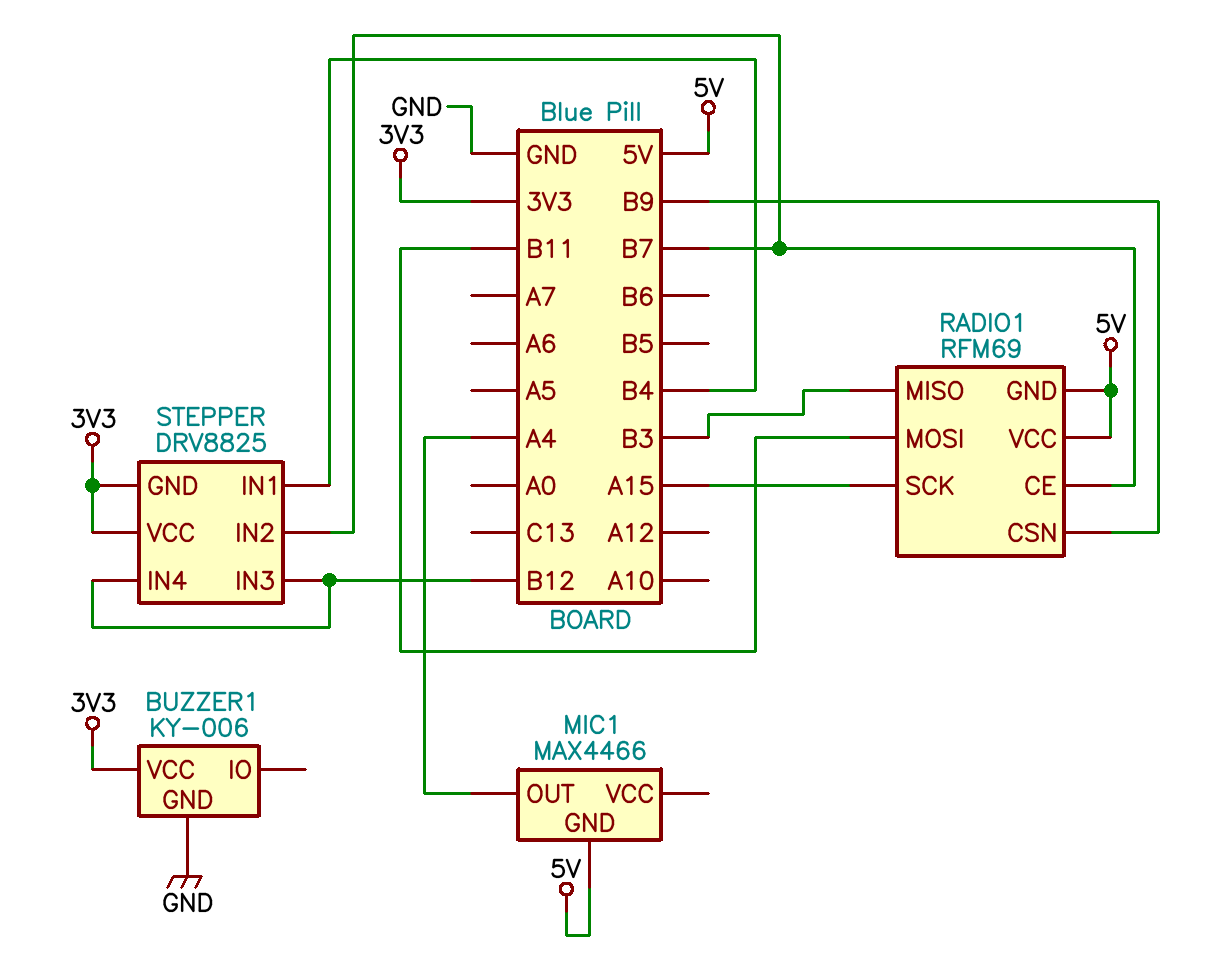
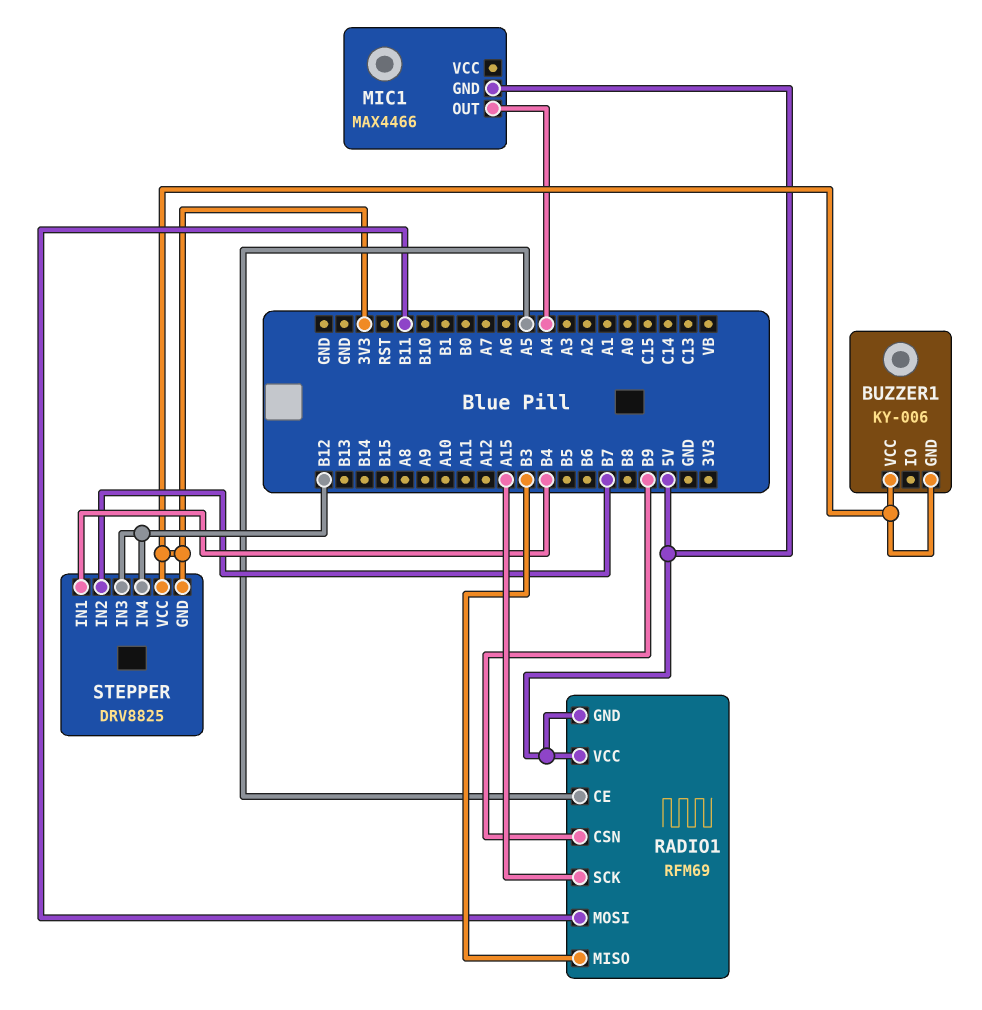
BUZZER1 pin GND: GND -> 3V3
RADIO1 pin CE: B7 -> A5

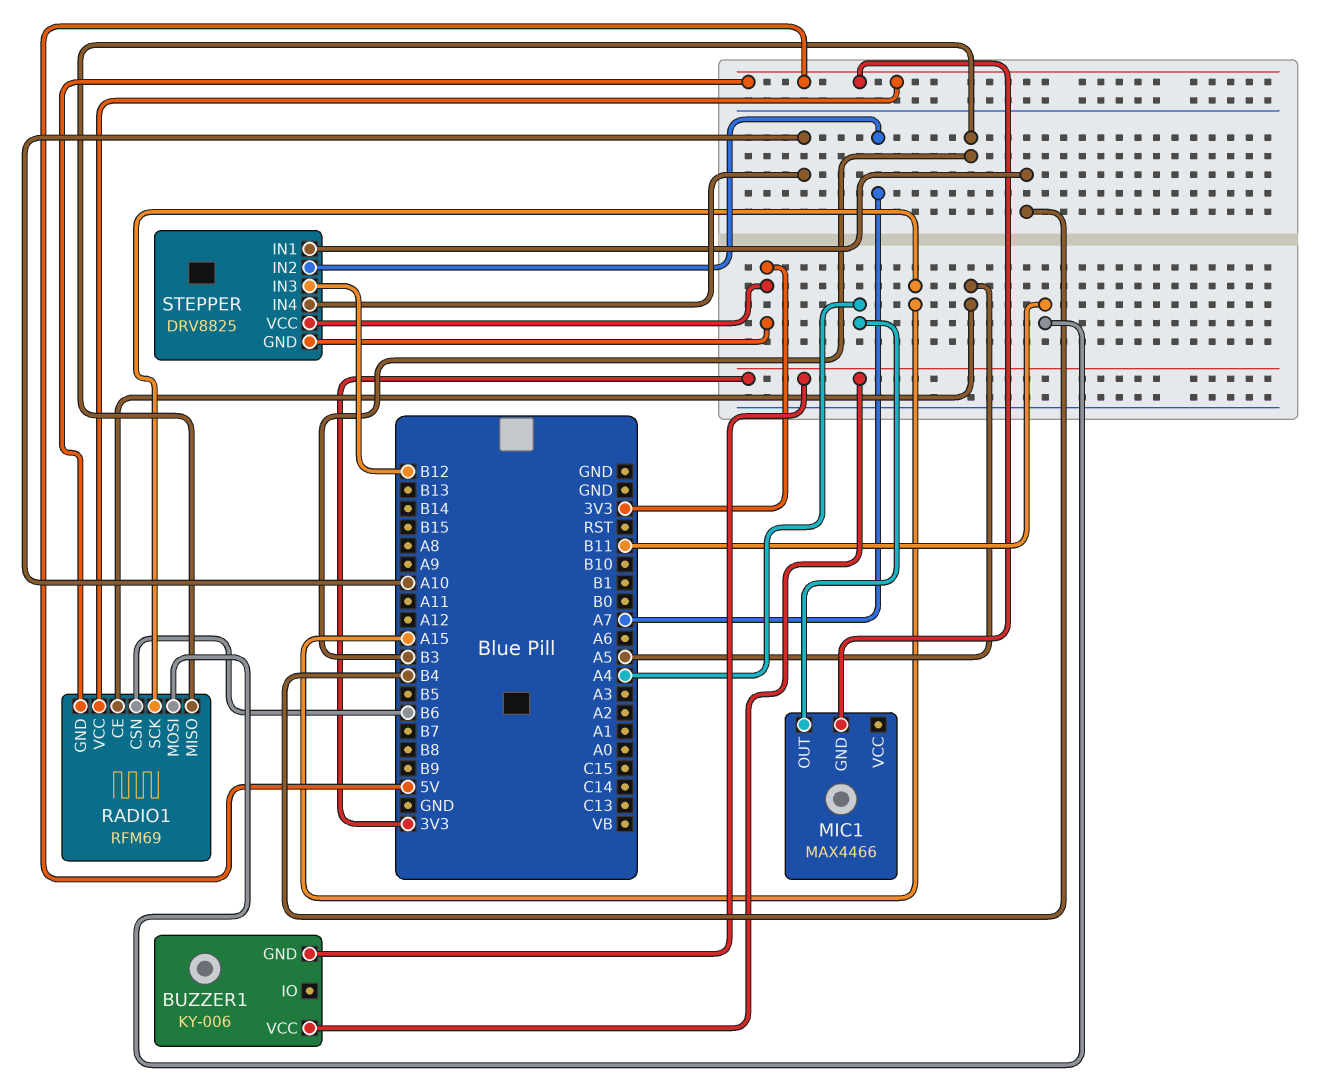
RADIO1 pin CSN: B9 -> B6
STEPPER pin IN2: B7 -> A7
STEPPER pin IN4: B12 -> A10

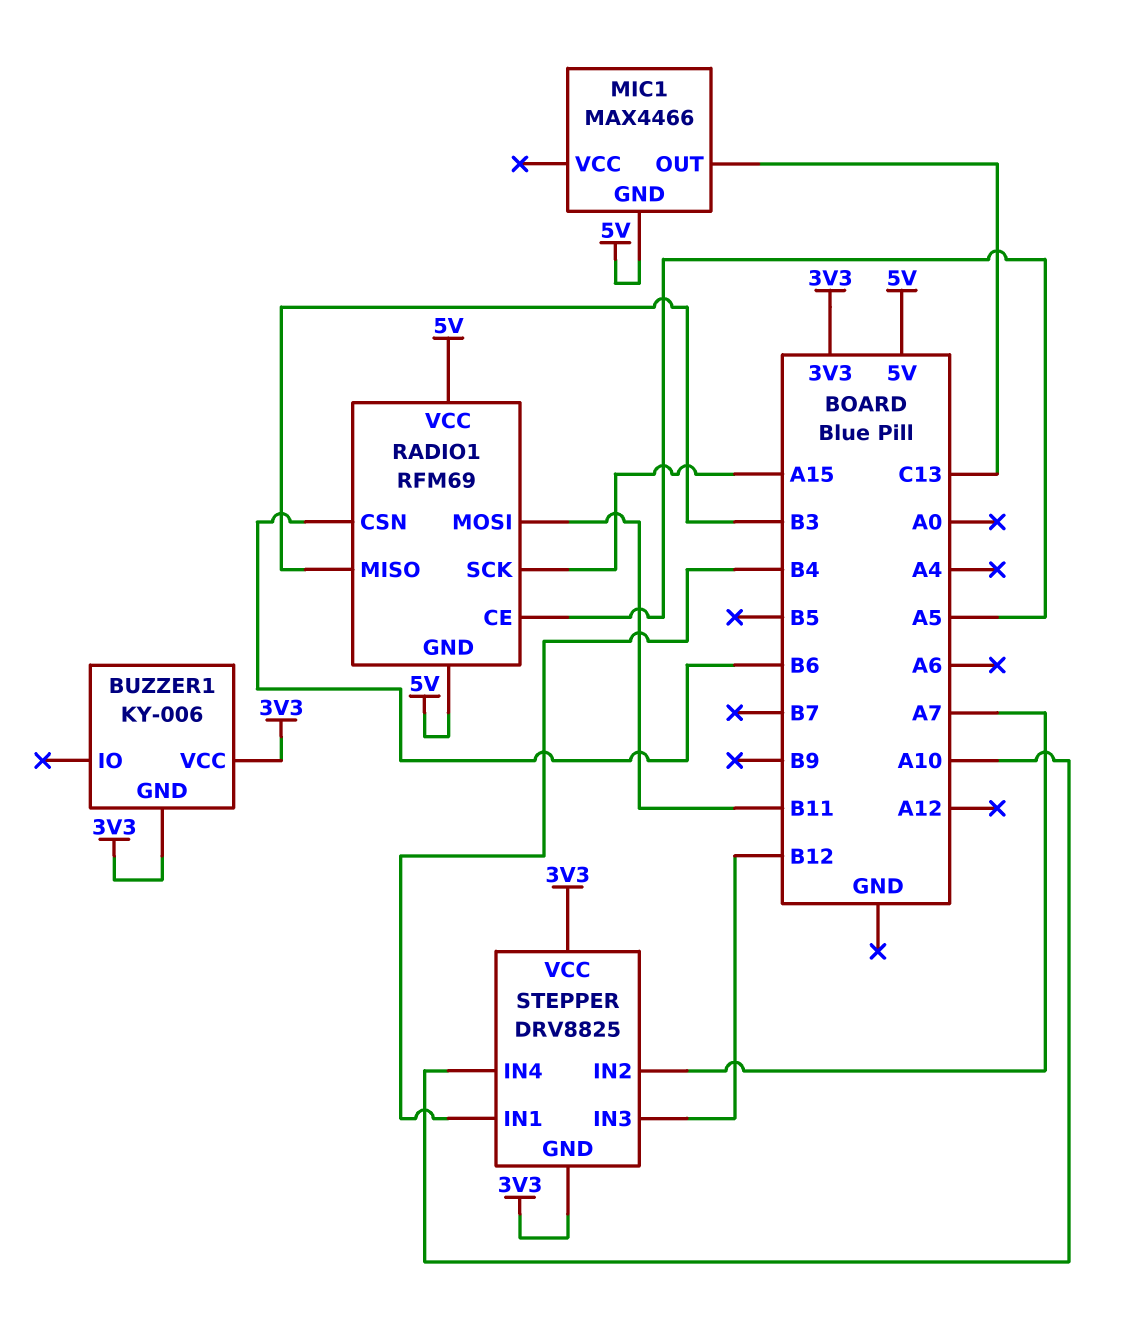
MIC1 pin OUT: A4 -> C13

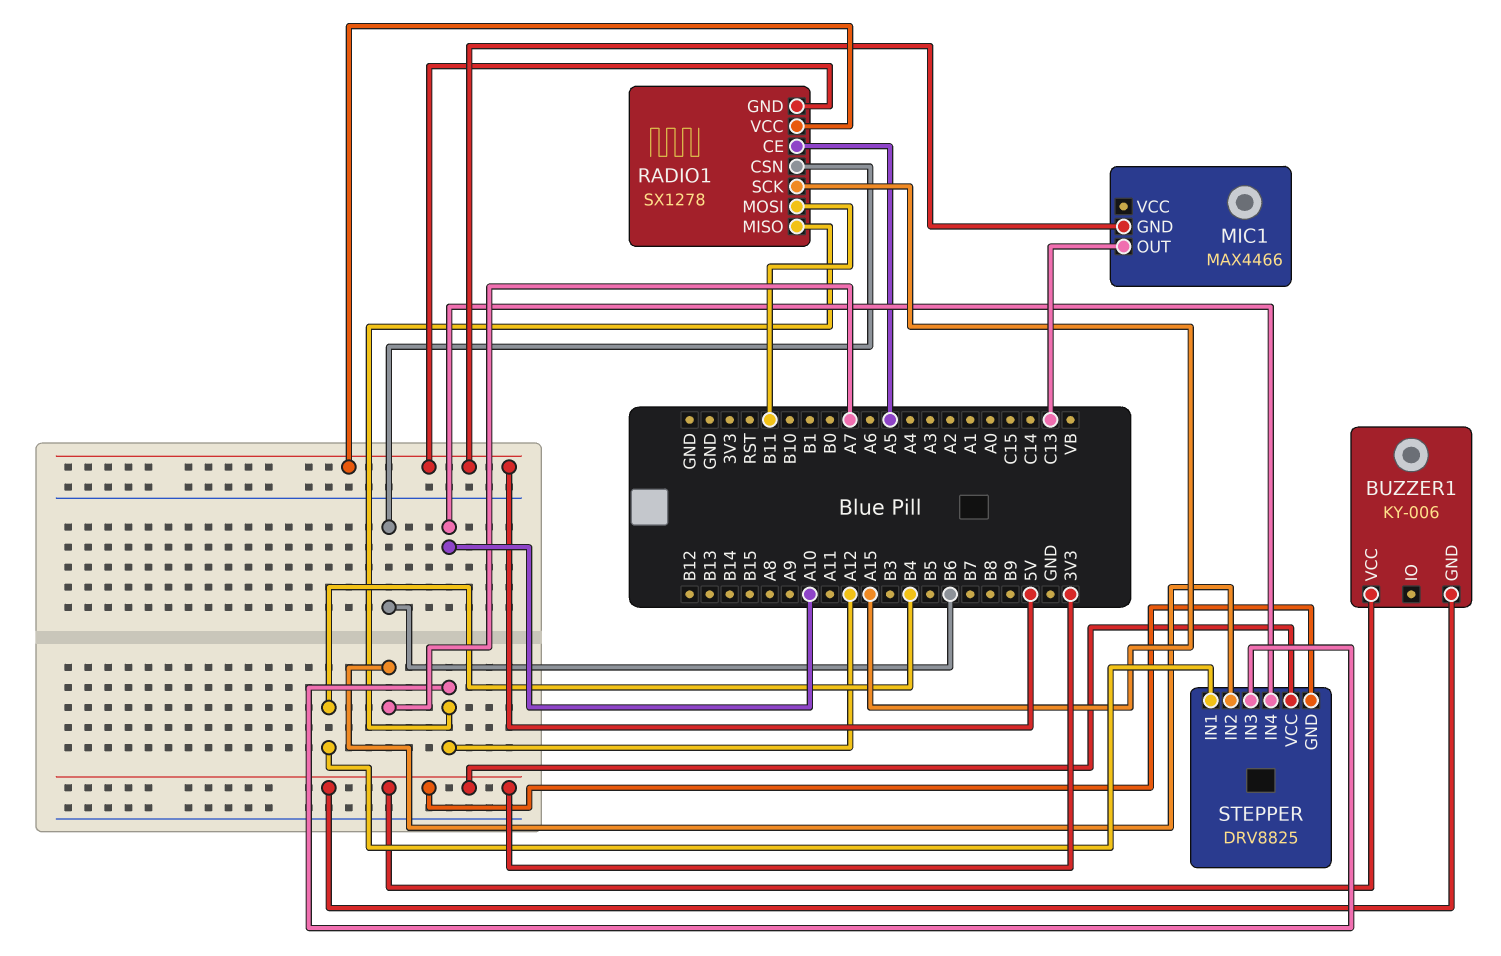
RADIO1: RFM69 -> SX1278
RADIO1 pin MISO: B3 -> A12
STEPPER pin IN3: B12 -> A12

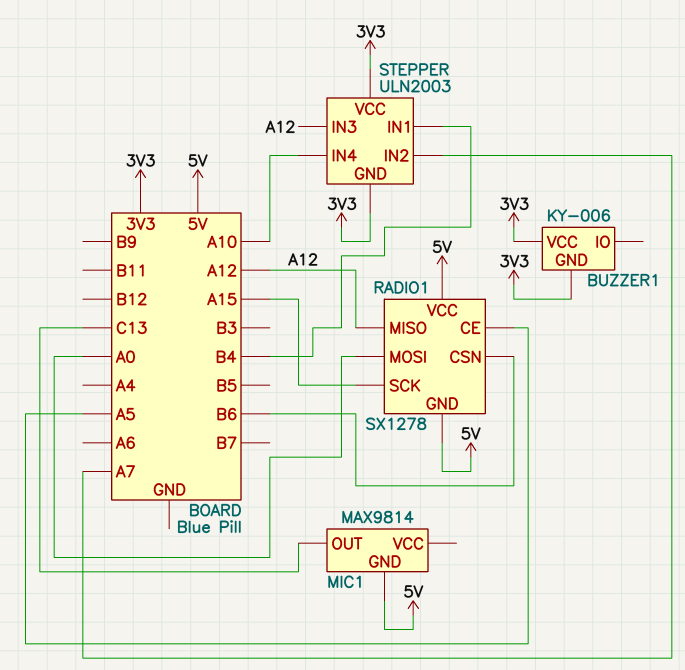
MIC1: MAX4466 -> MAX9814
RADIO1 pin MOSI: B11 -> A0
STEPPER: DRV8825 -> ULN2003

